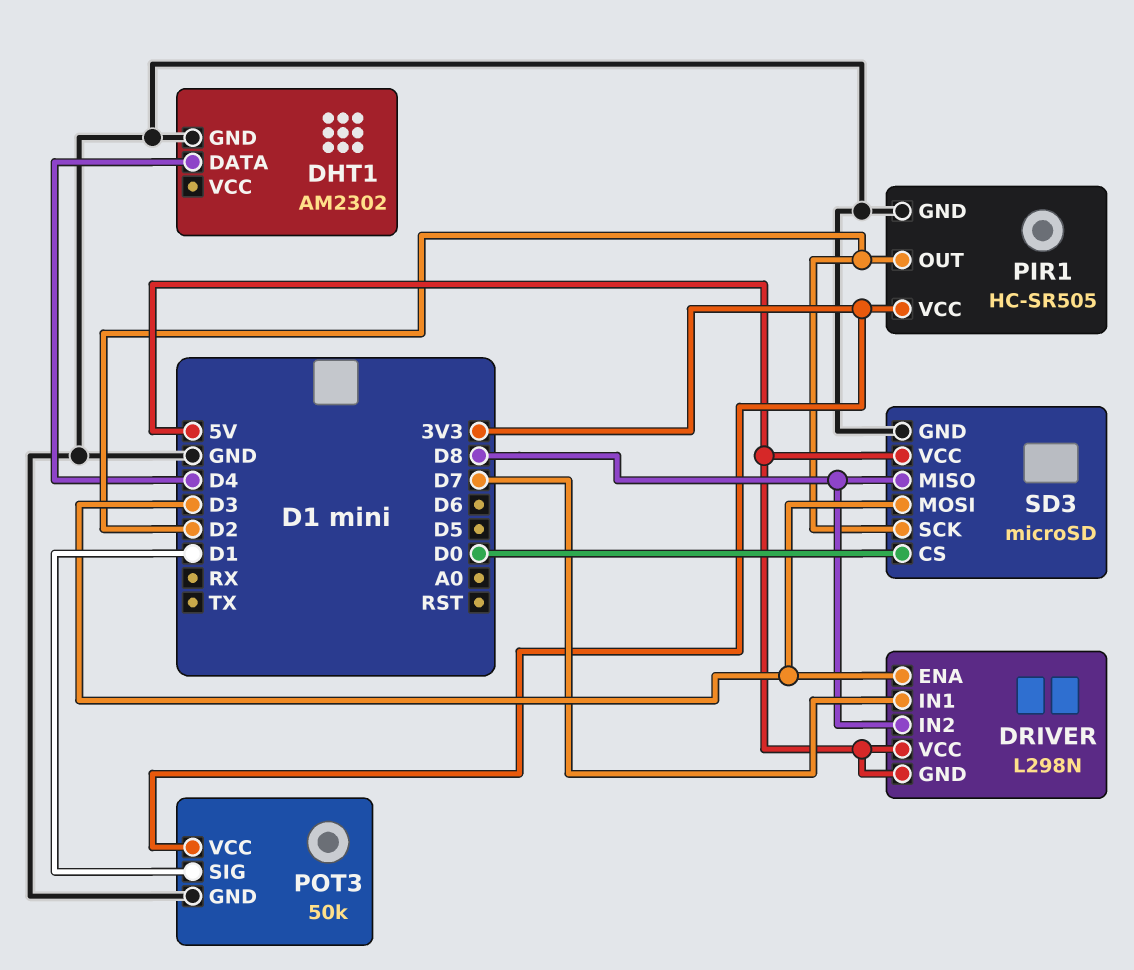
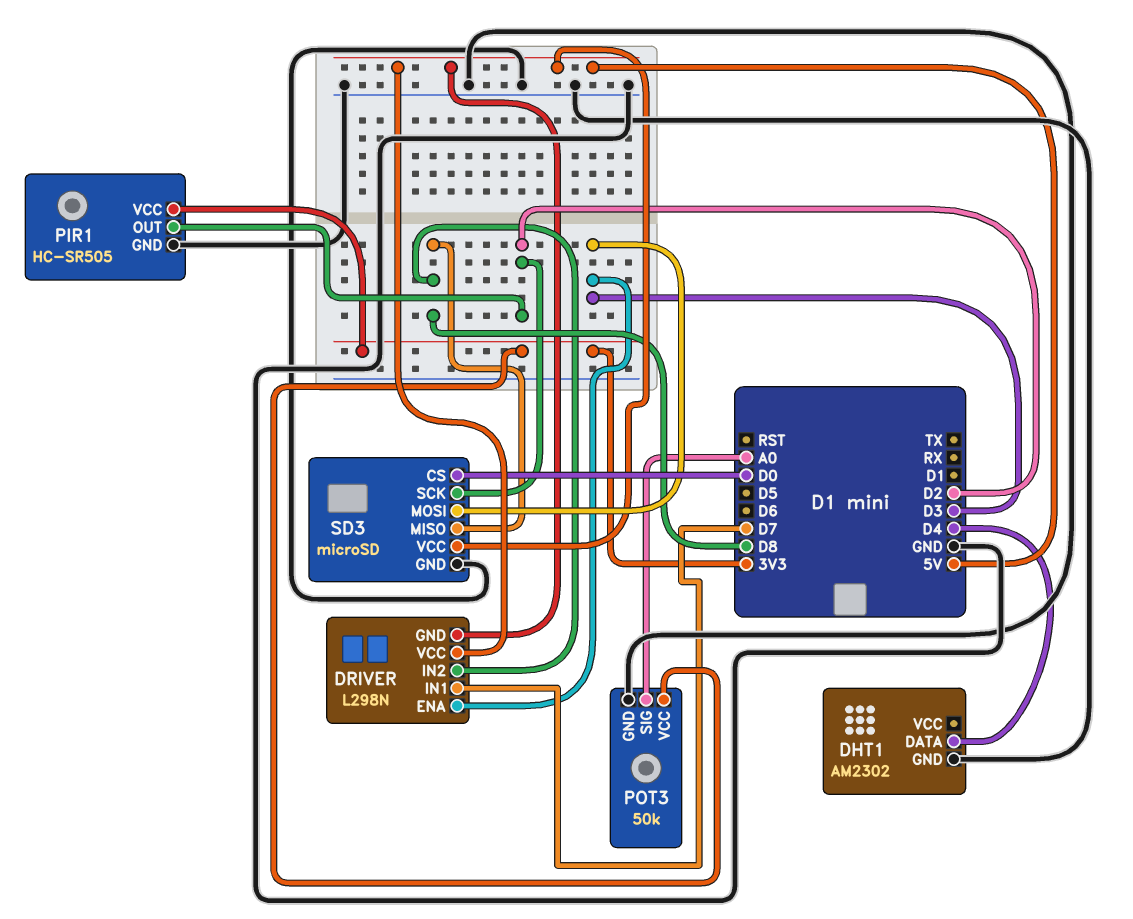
POT3 pin SIG: D1 -> A0

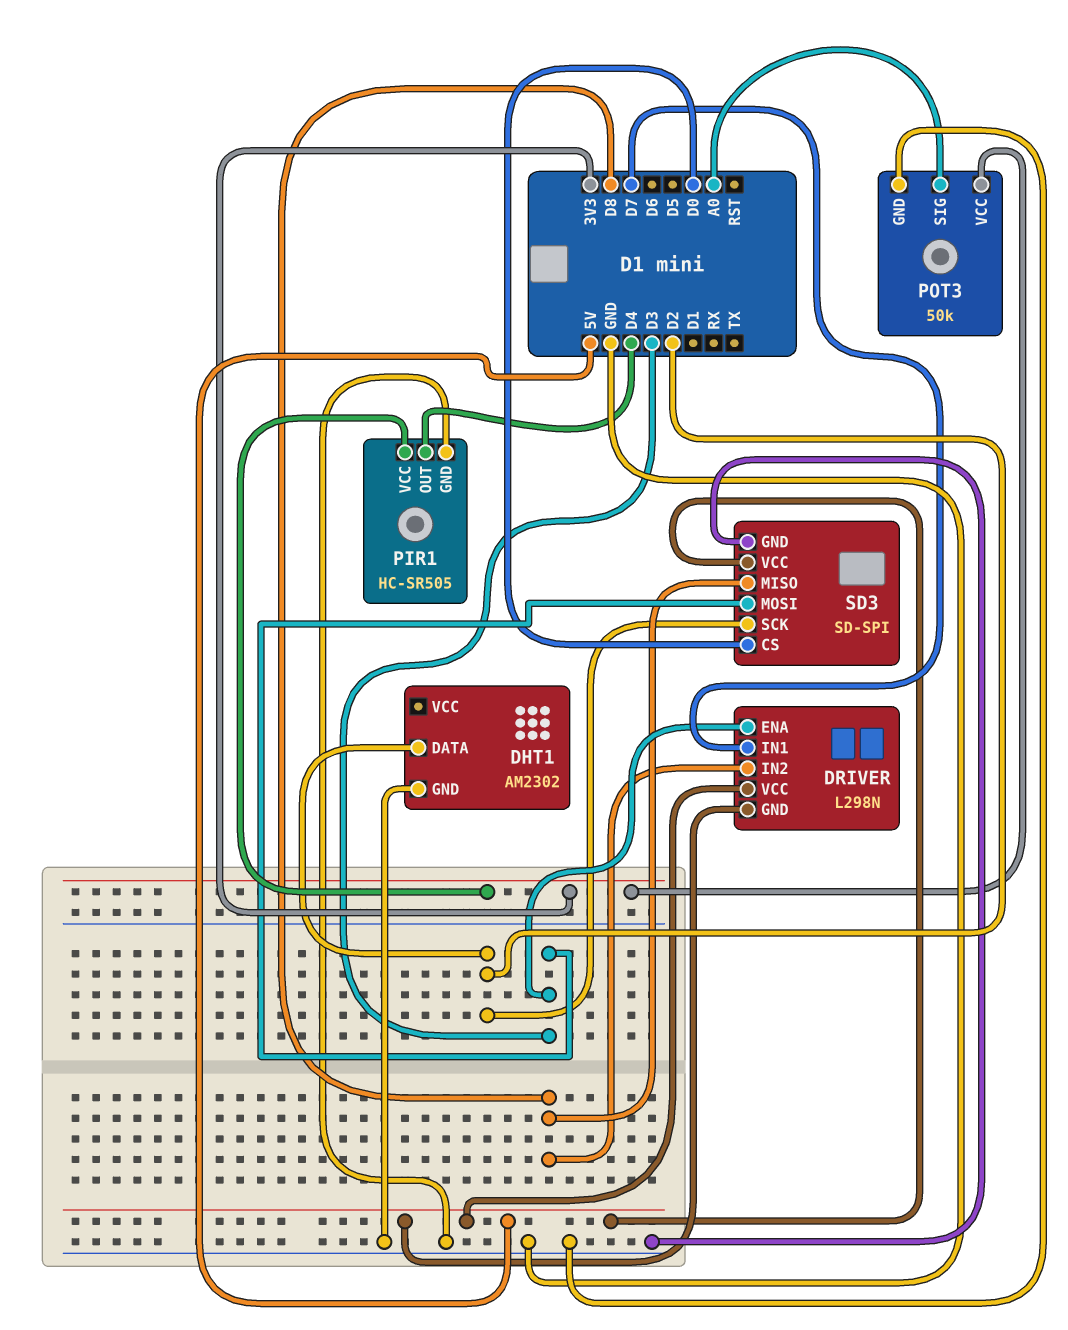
DHT1 pin DATA: D4 -> D2
PIR1 pin OUT: D2 -> D4
SD3: microSD -> SD-SPI

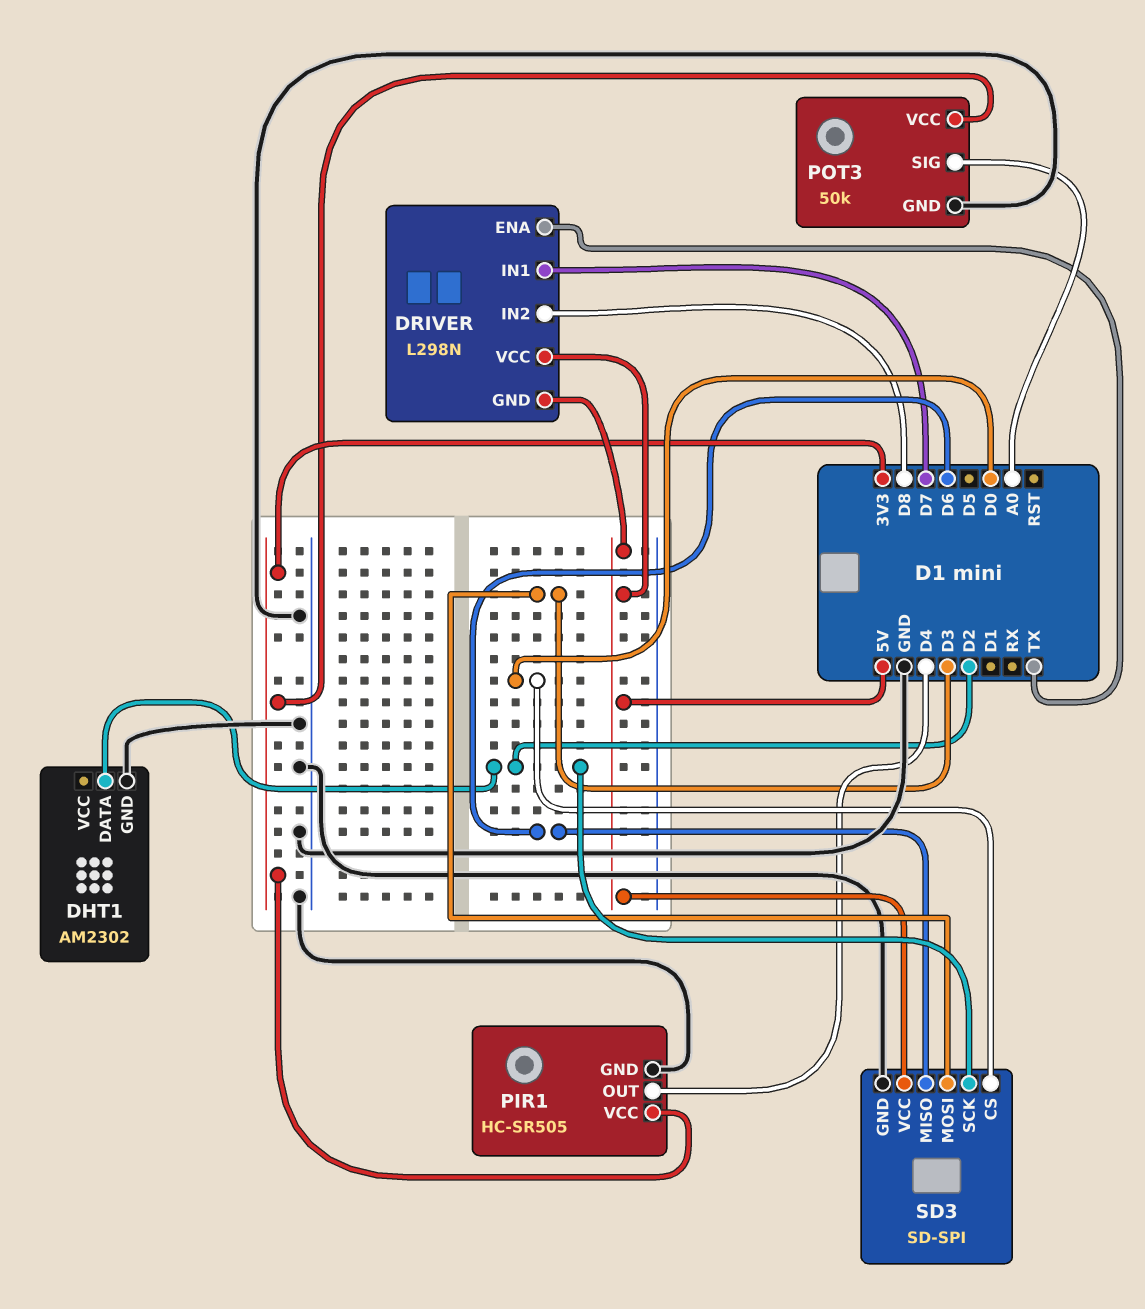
DRIVER pin ENA: D3 -> TX
SD3 pin MISO: D8 -> D6

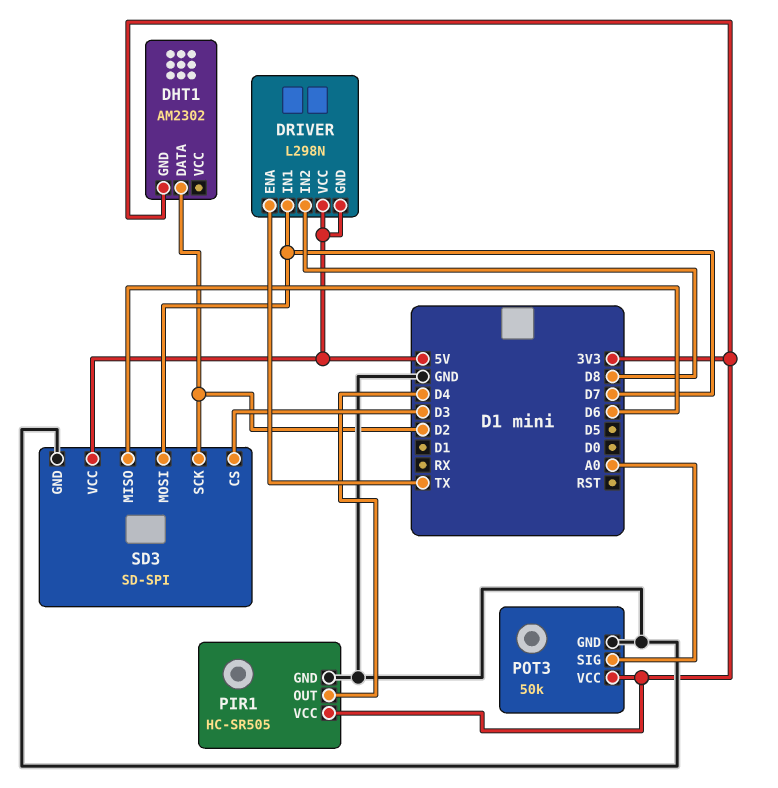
DHT1 pin GND: GND -> 3V3
SD3 pin CS: D0 -> D3
SD3 pin MOSI: D3 -> D7

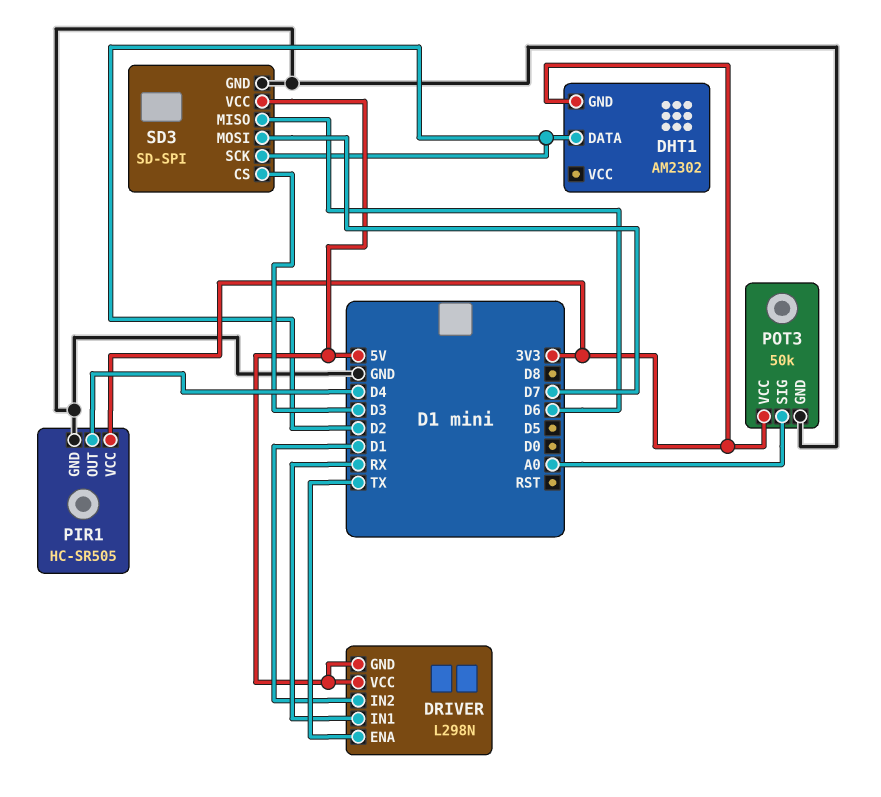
DRIVER pin IN1: D7 -> RX
DRIVER pin IN2: D8 -> D1

